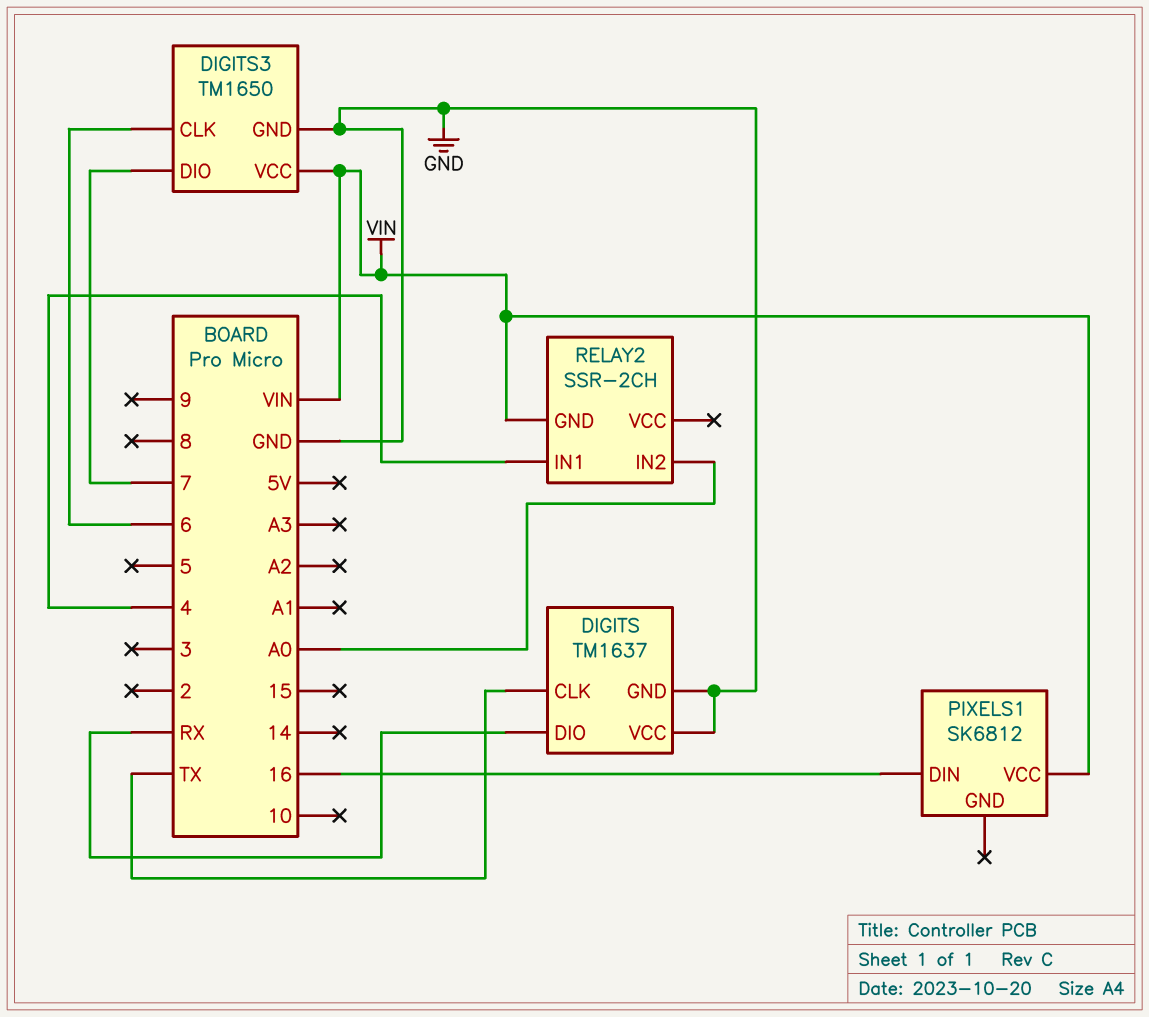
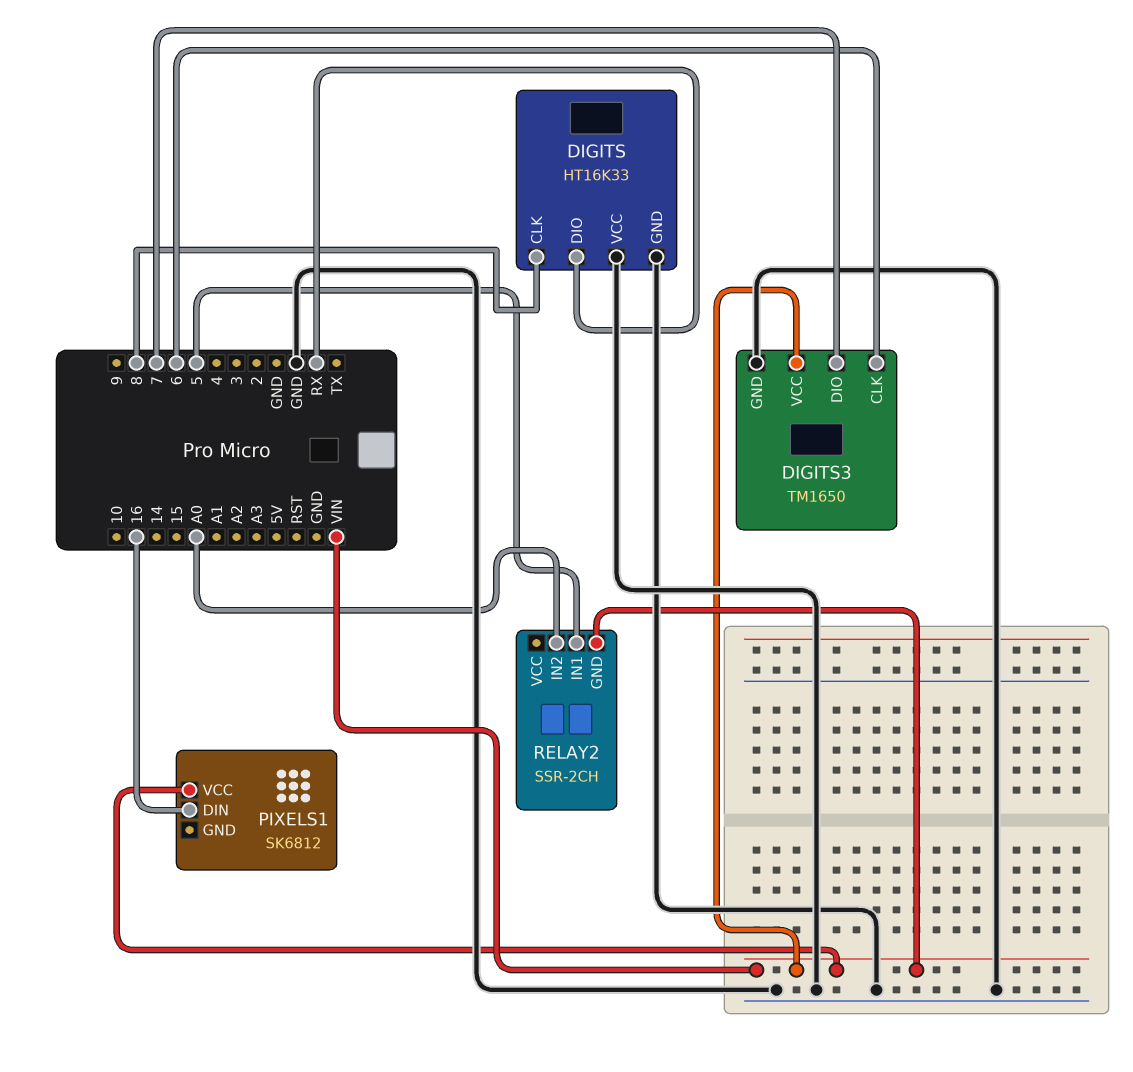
DIGITS: TM1637 -> HT16K33
DIGITS pin CLK: TX -> 8
RELAY2 pin IN1: 4 -> 5

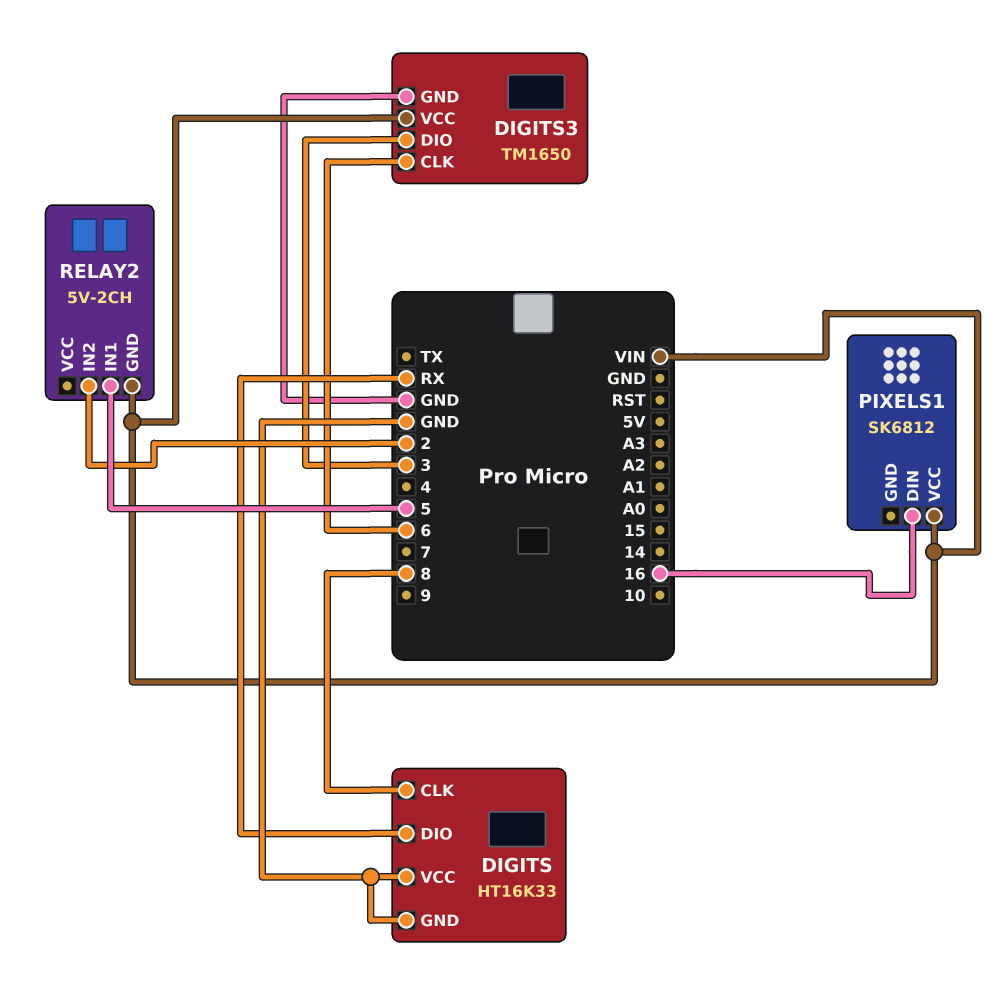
DIGITS3 pin DIO: 7 -> 3
RELAY2: SSR-2CH -> 5V-2CH
RELAY2 pin IN2: A0 -> 2

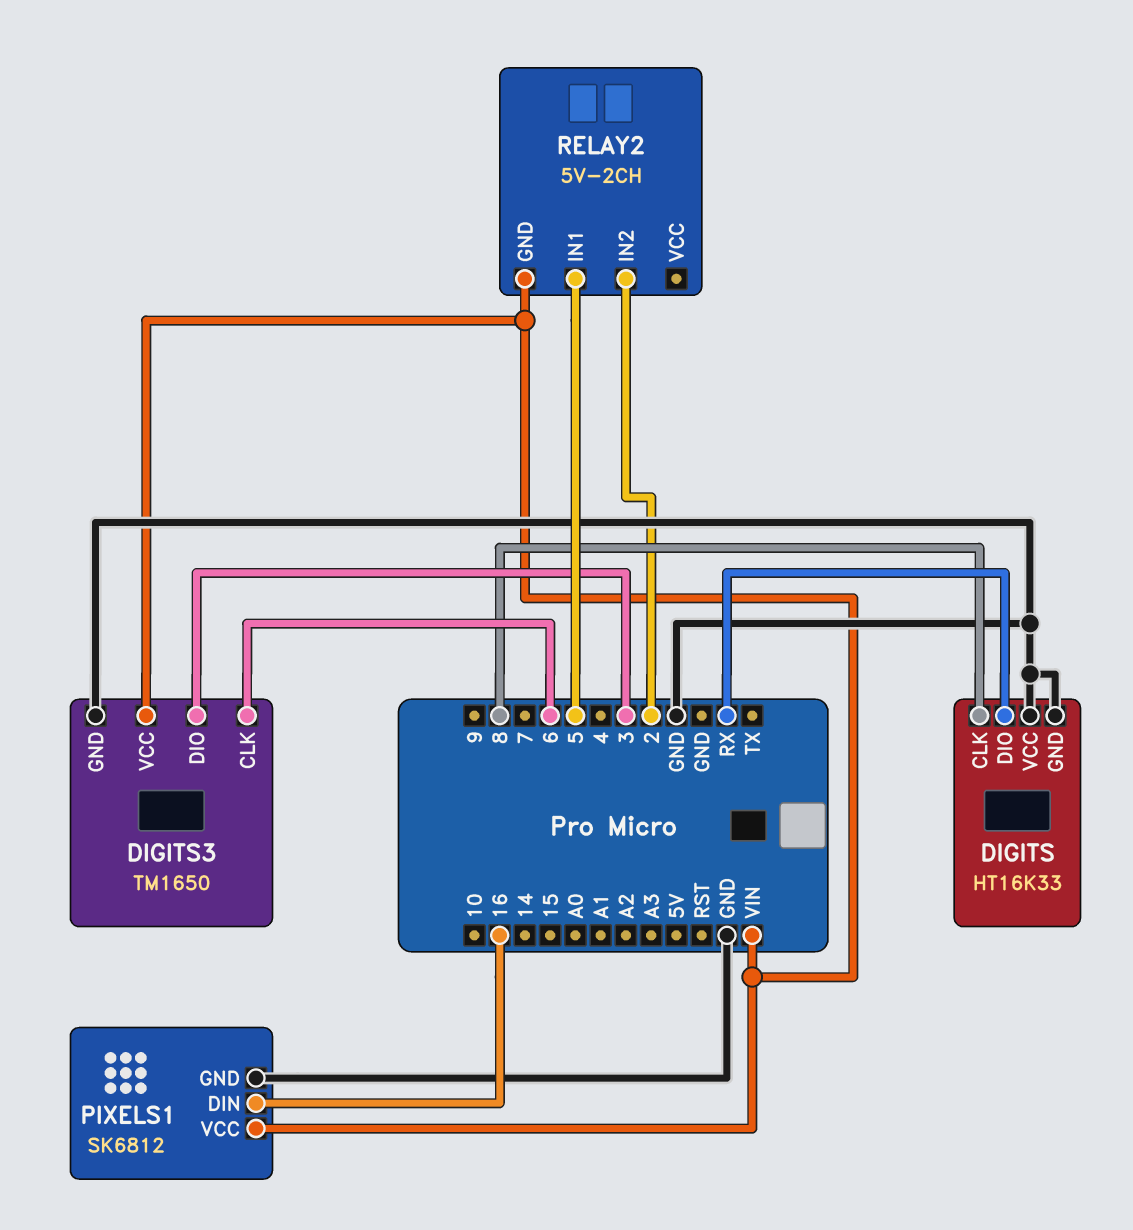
PIXELS1 pin GND: none -> GND

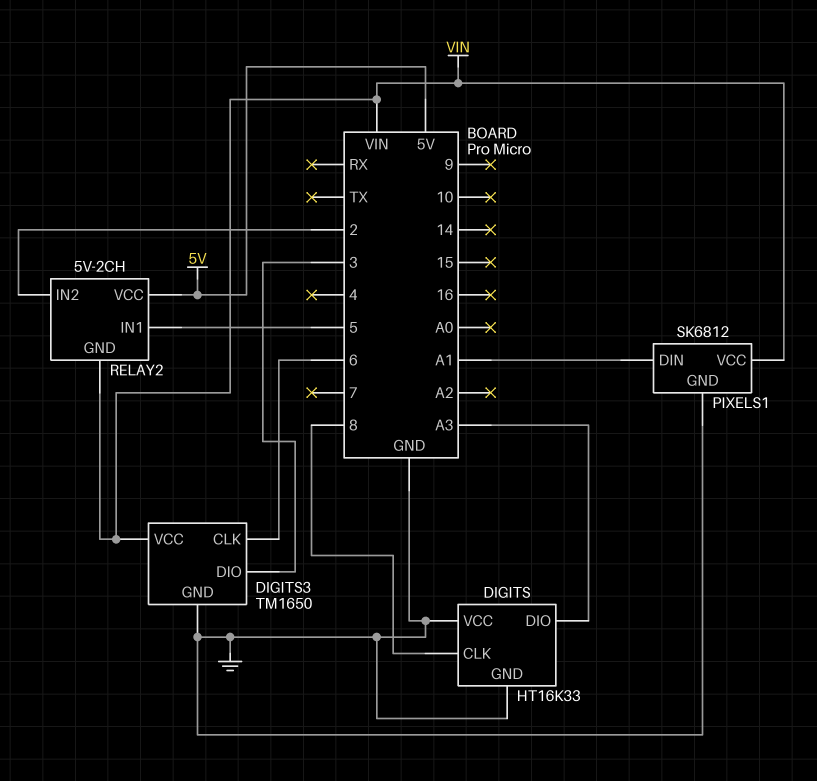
DIGITS pin DIO: RX -> A3
PIXELS1 pin DIN: 16 -> A1
RELAY2 pin VCC: none -> 5V

